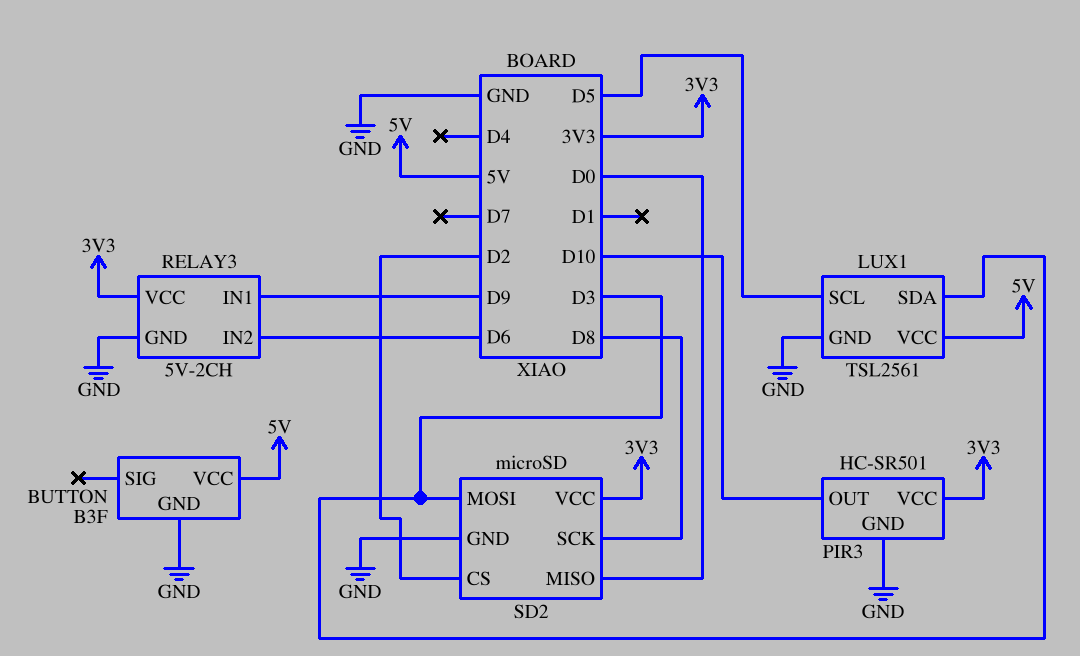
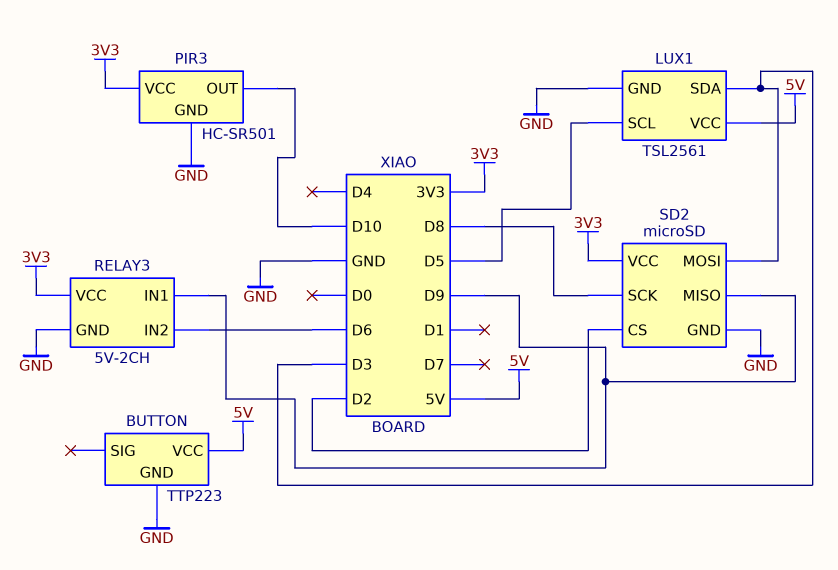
BUTTON: B3F -> TTP223
SD2 pin MISO: D0 -> D9

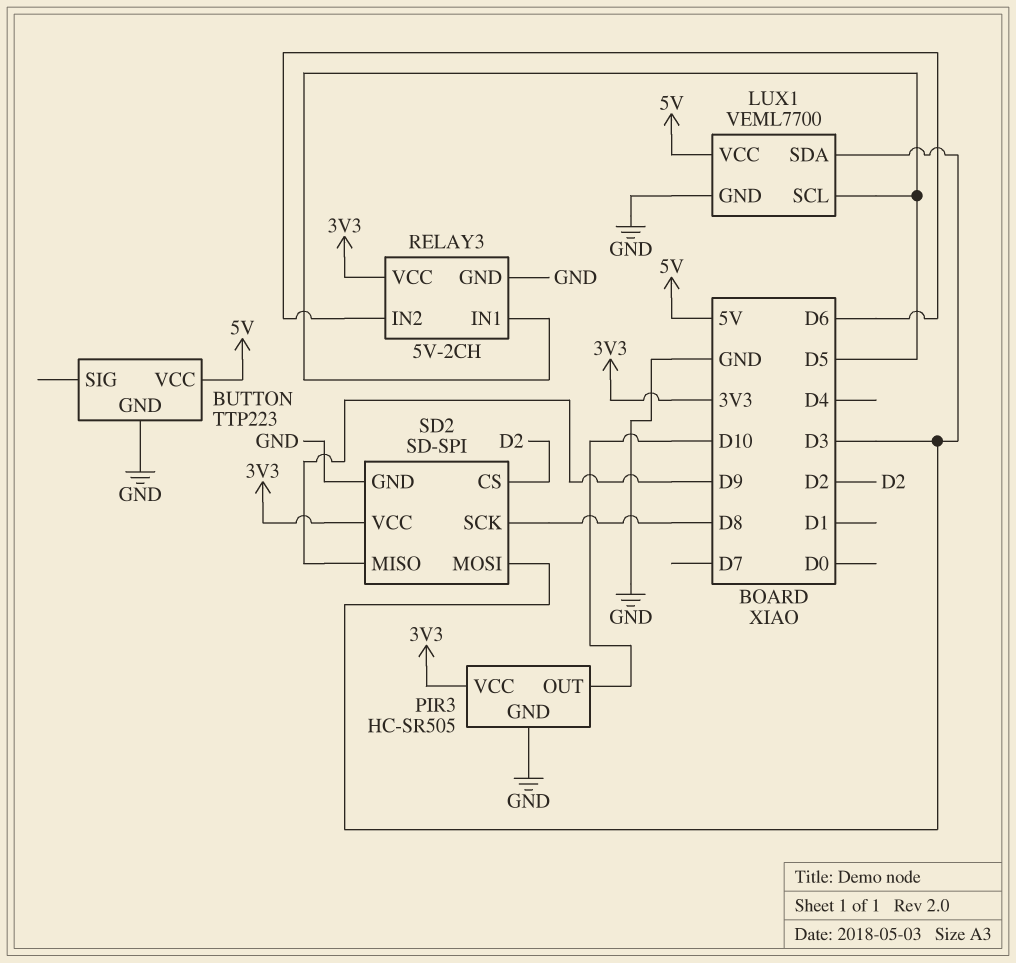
LUX1: TSL2561 -> VEML7700
PIR3: HC-SR501 -> HC-SR505
RELAY3 pin IN1: D9 -> D5
SD2: microSD -> SD-SPI

